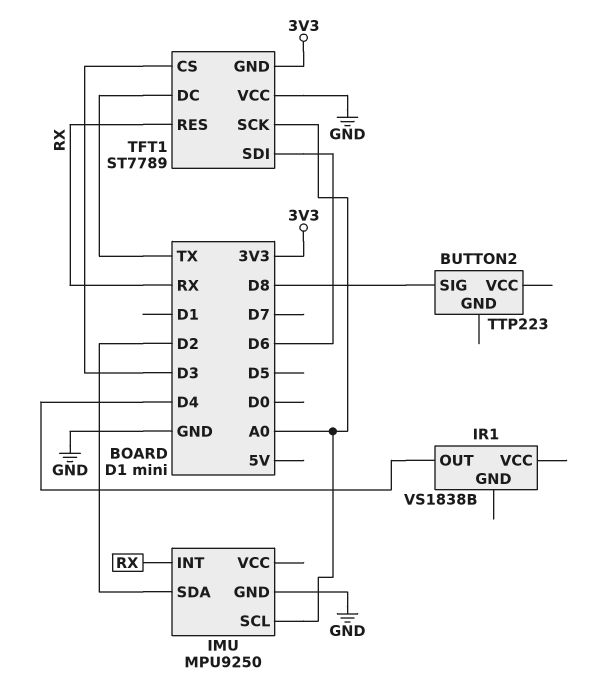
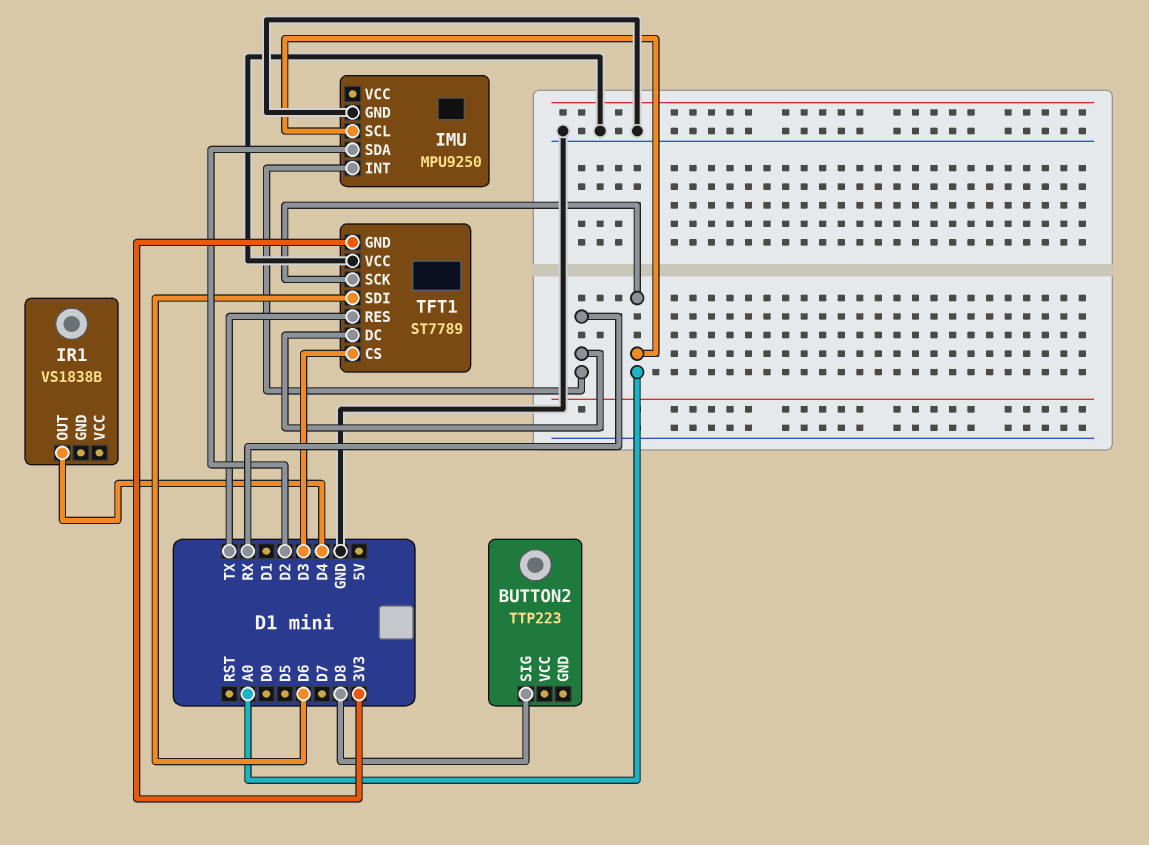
TFT1 pin DC: TX -> RX
TFT1 pin RES: RX -> TX

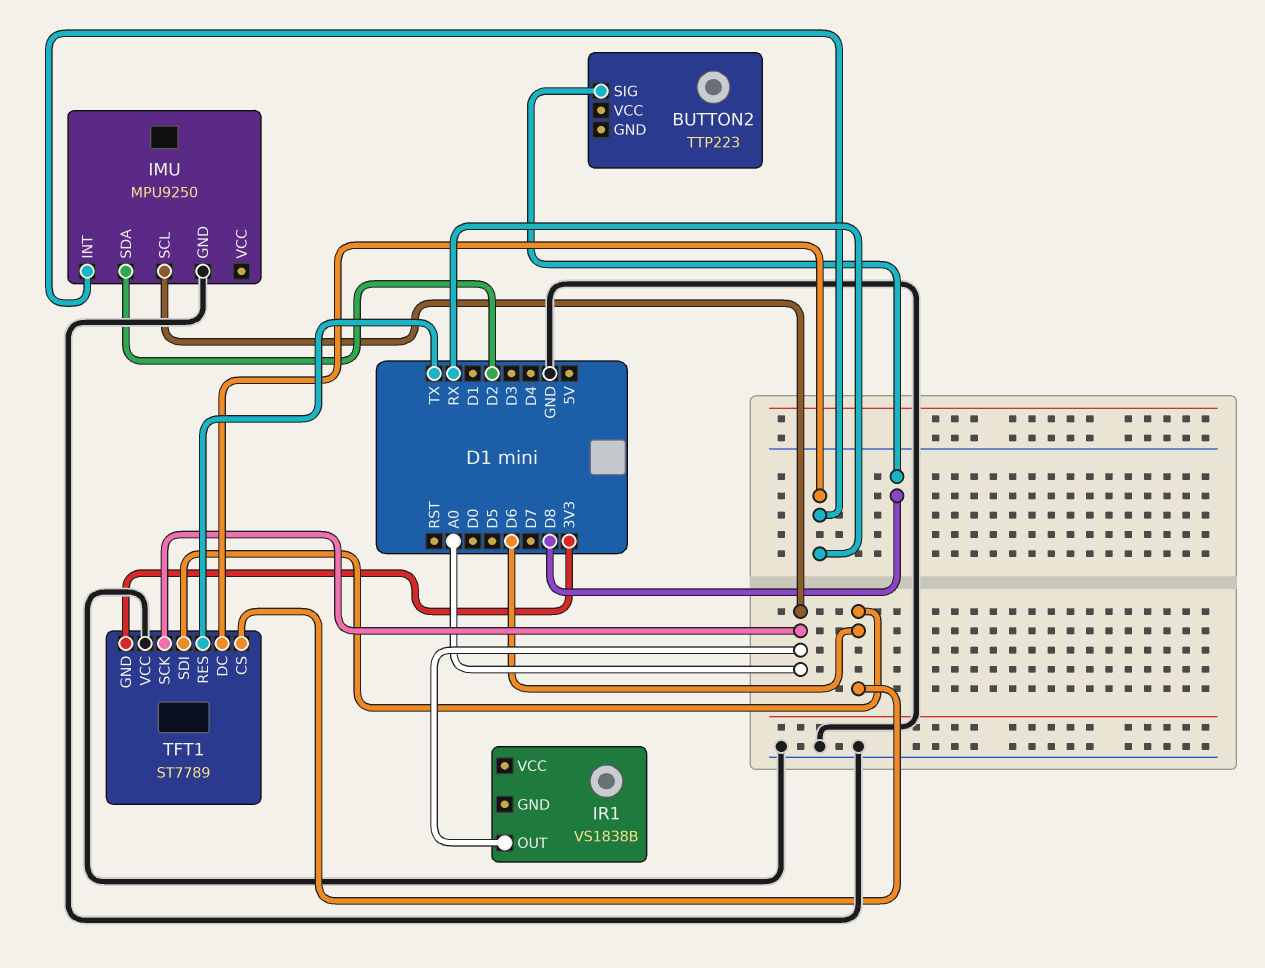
IR1 pin OUT: D4 -> A0
TFT1 pin CS: D3 -> D6

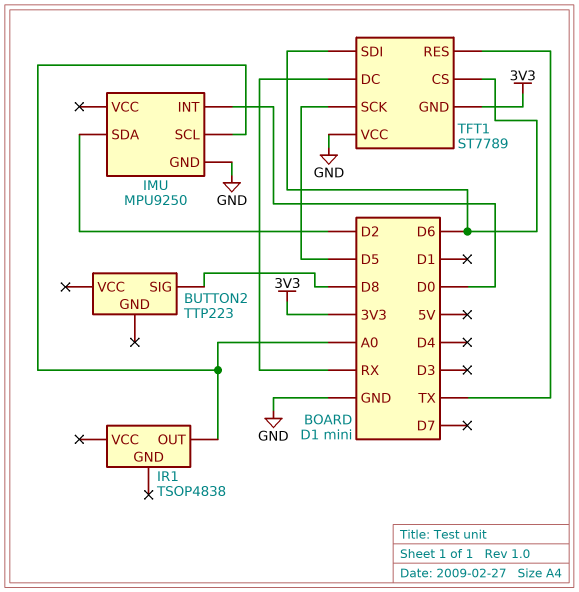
IMU pin INT: RX -> D0
IR1: VS1838B -> TSOP4838
TFT1 pin SCK: A0 -> D5

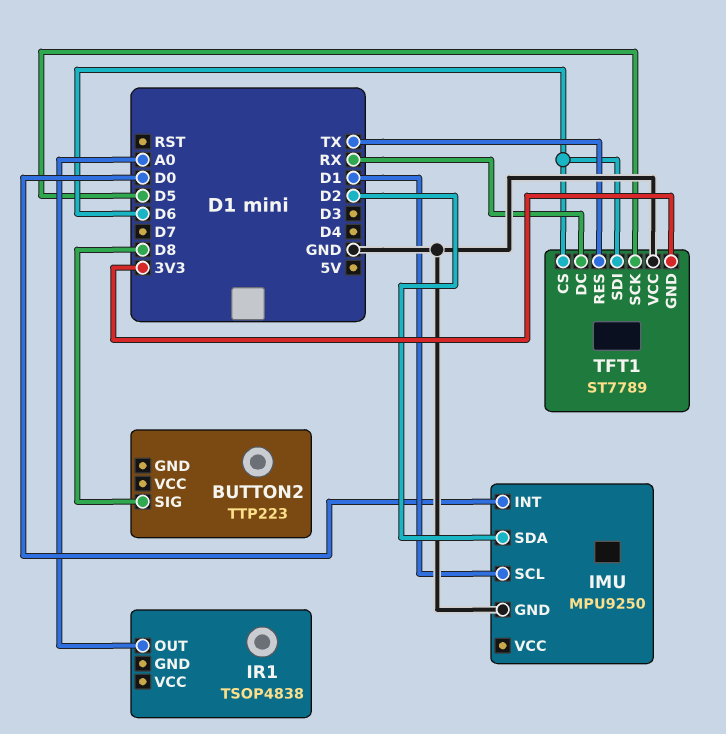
IMU pin SCL: A0 -> D1

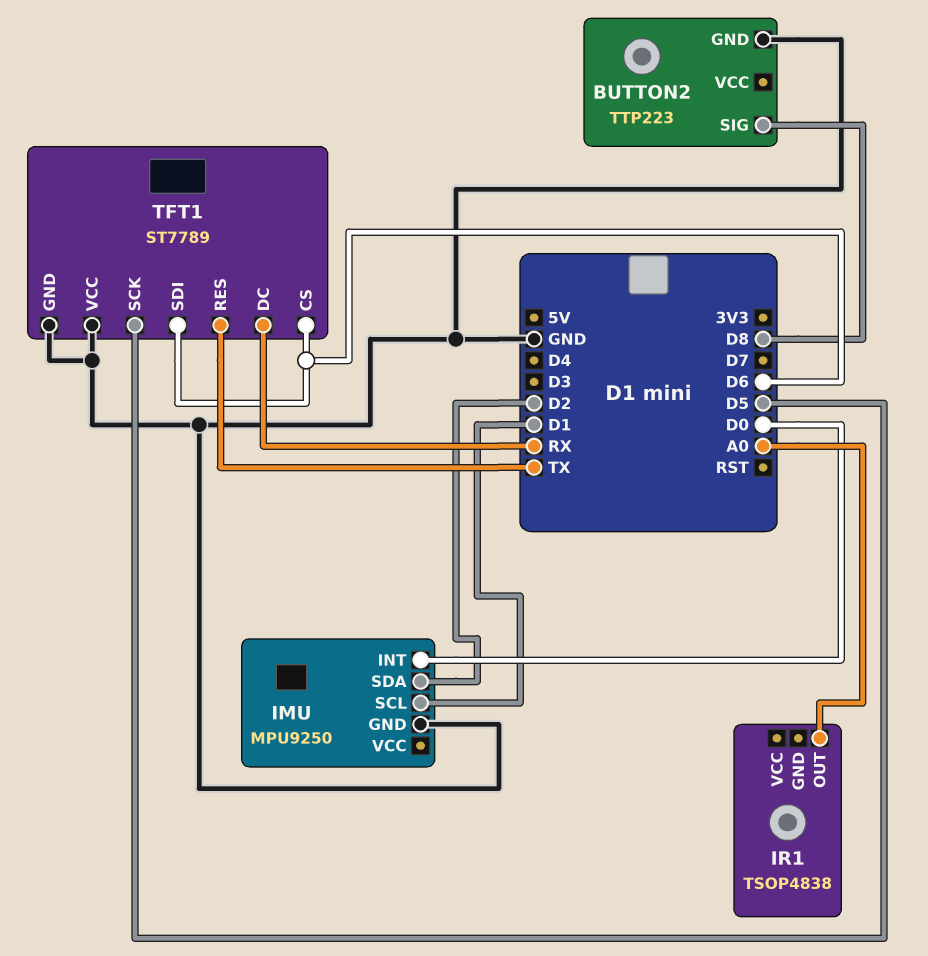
BUTTON2 pin GND: none -> GND
TFT1 pin GND: 3V3 -> GND

